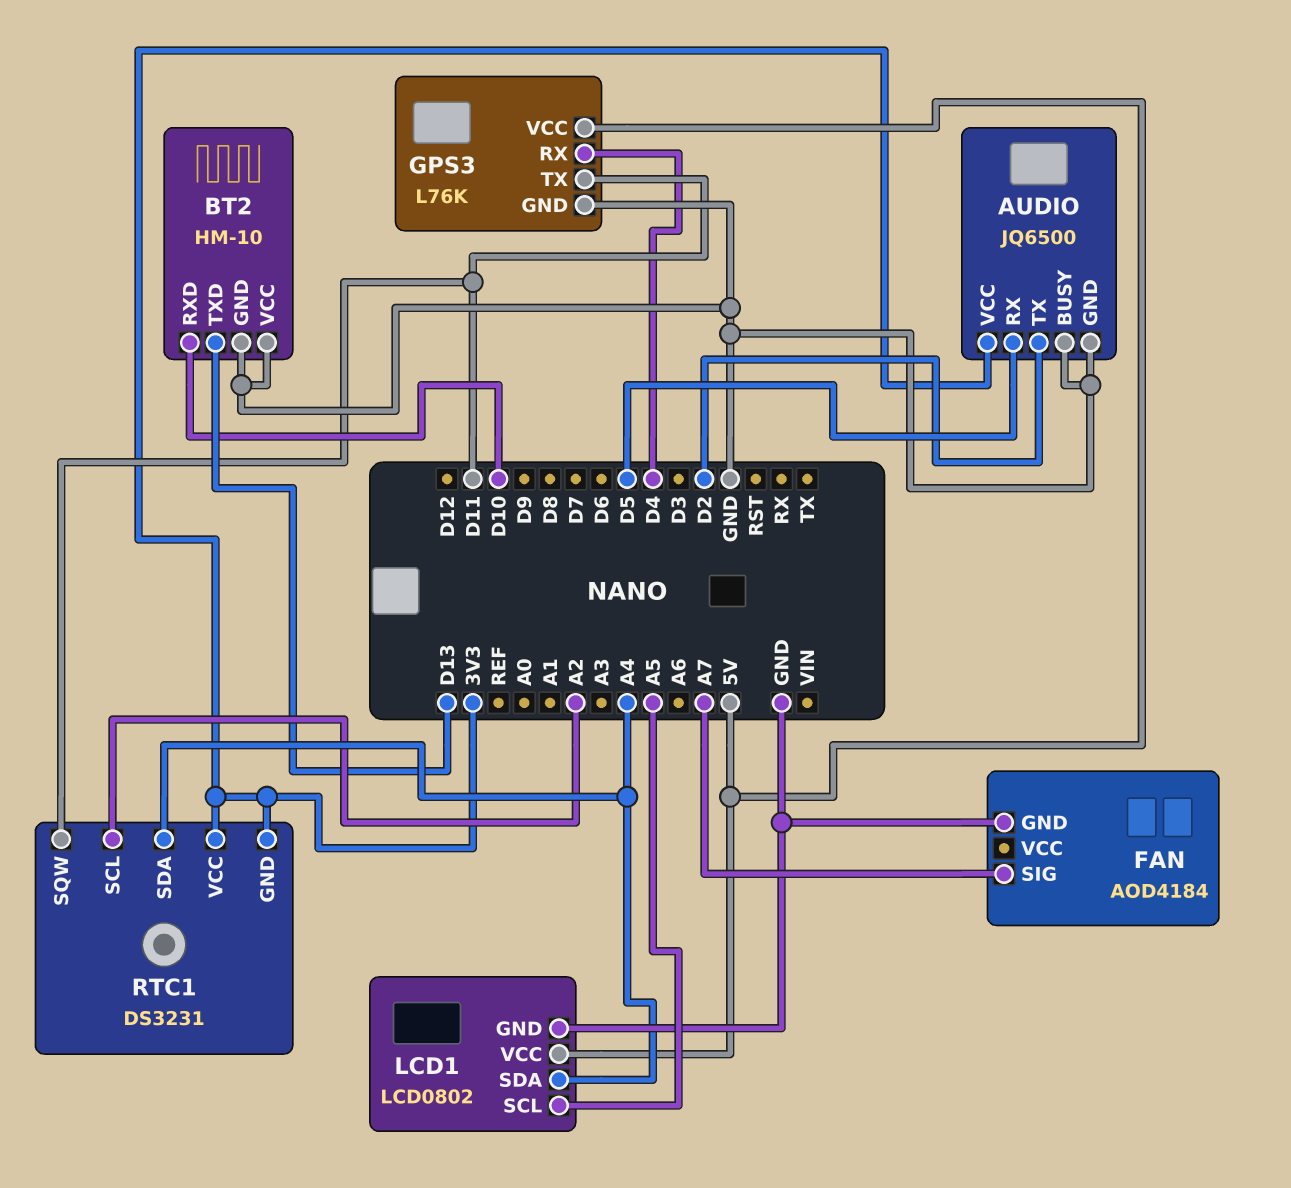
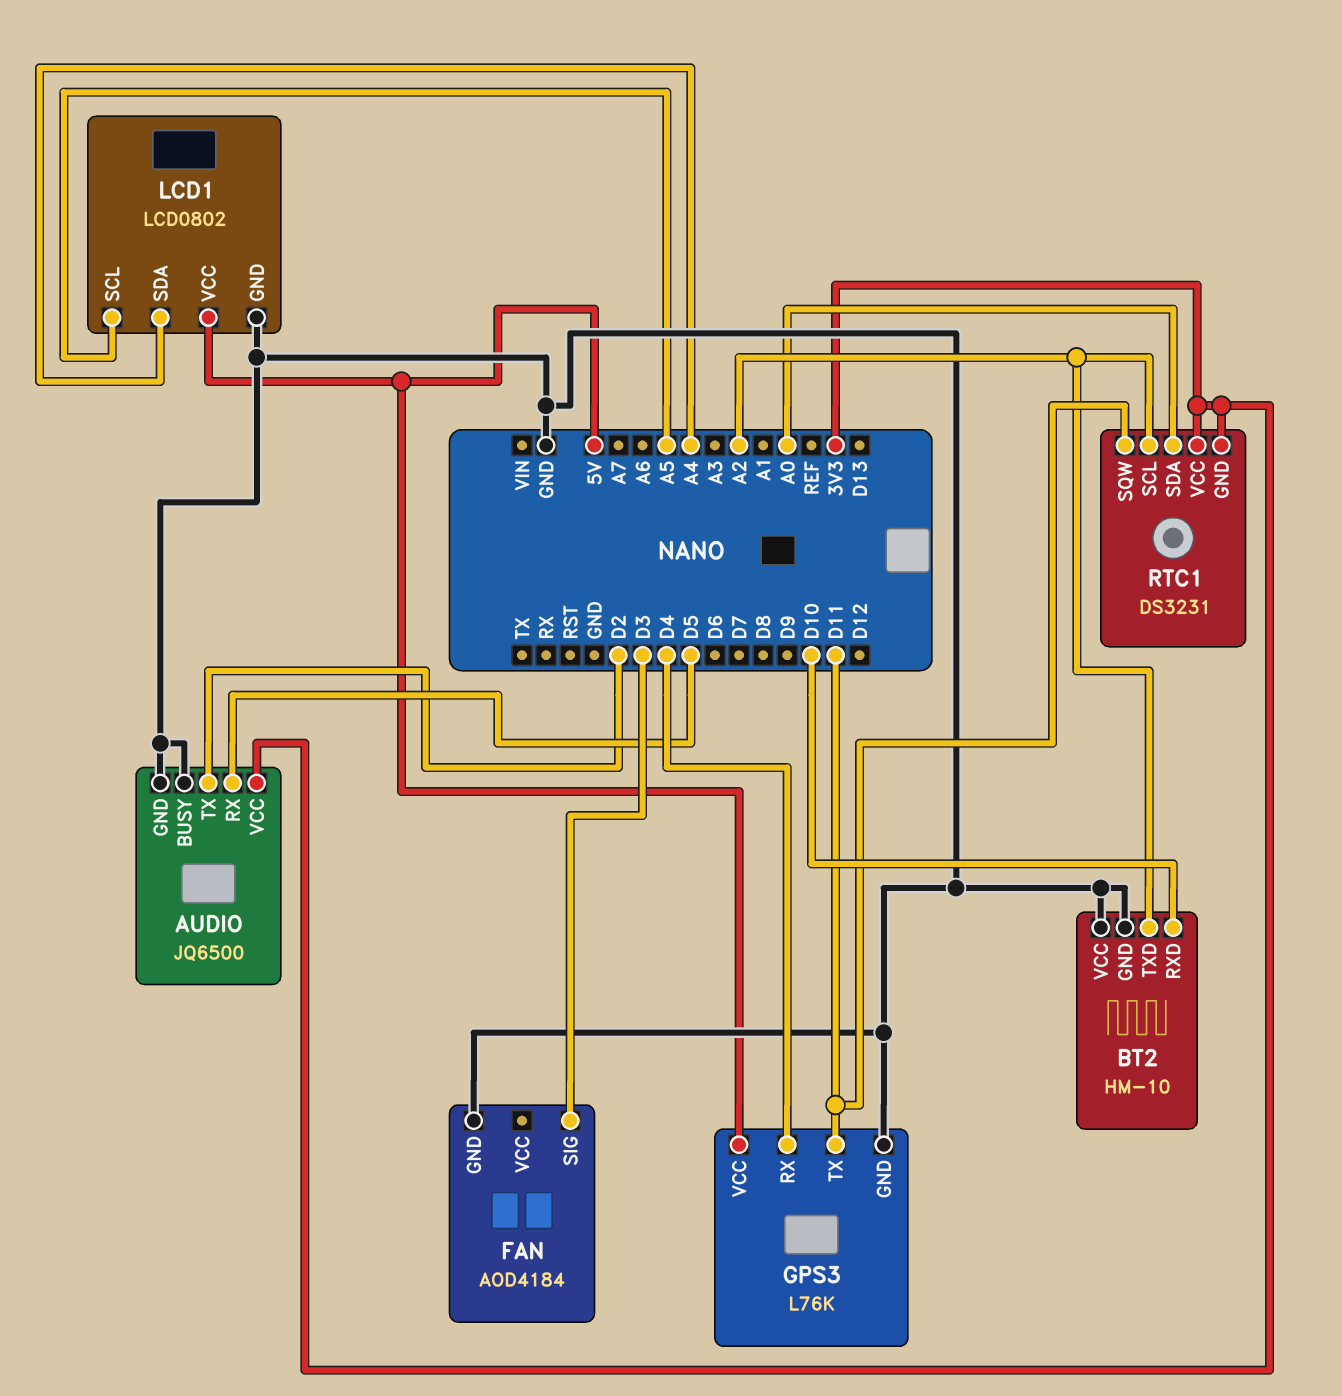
BT2 pin TXD: D13 -> A2
FAN pin SIG: A7 -> D3
RTC1 pin SDA: A4 -> A0

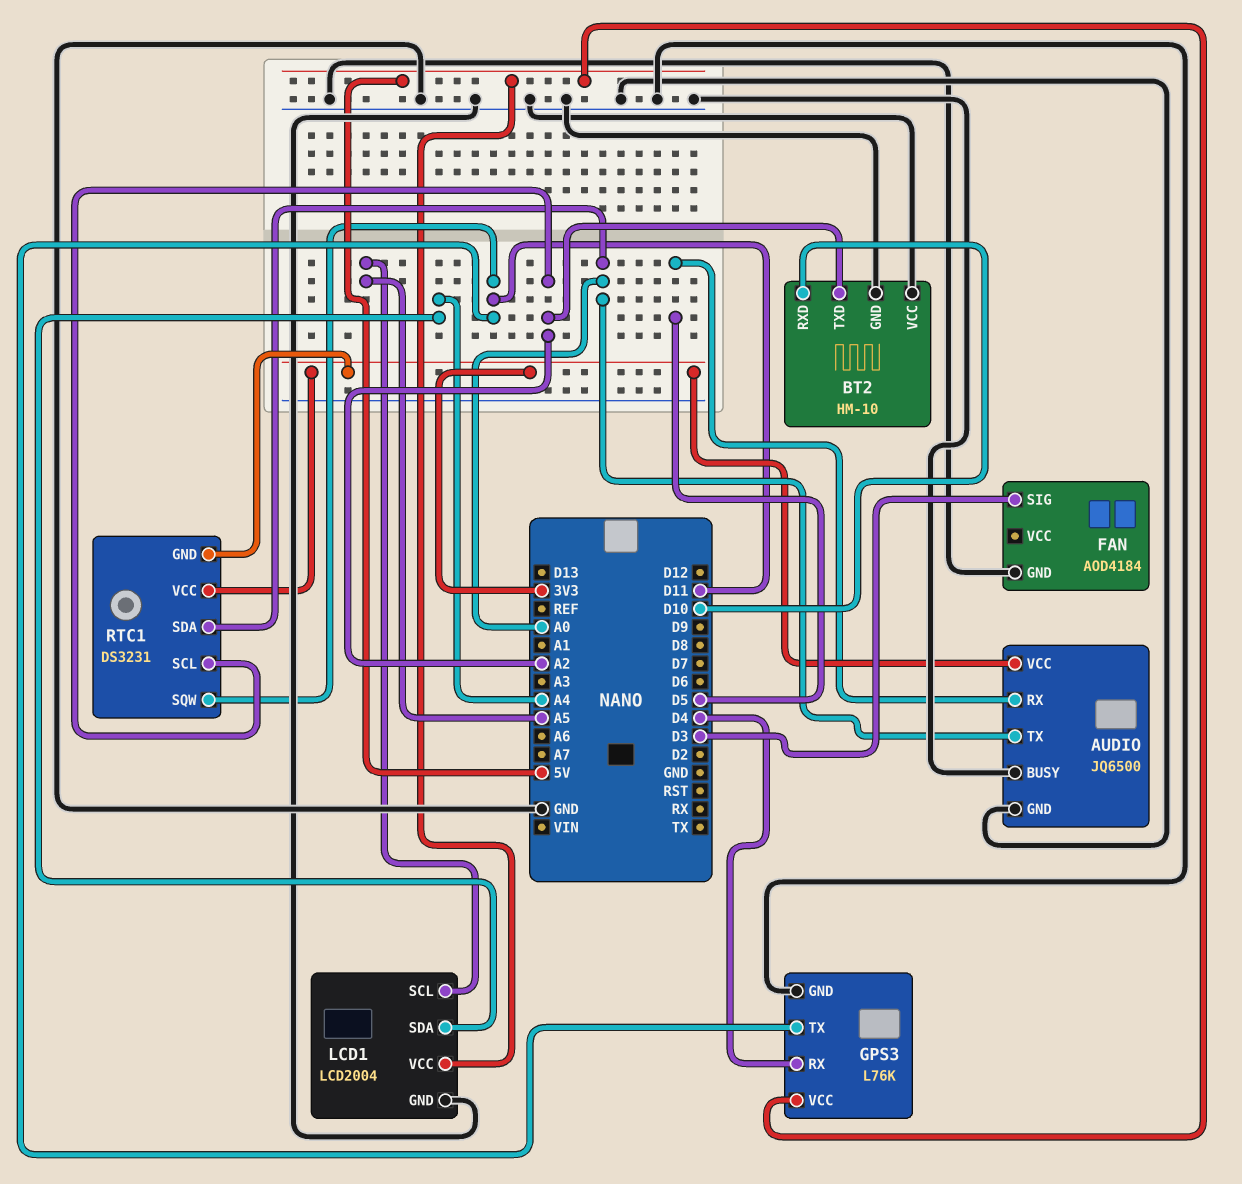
AUDIO pin TX: D2 -> A0
LCD1: LCD0802 -> LCD2004

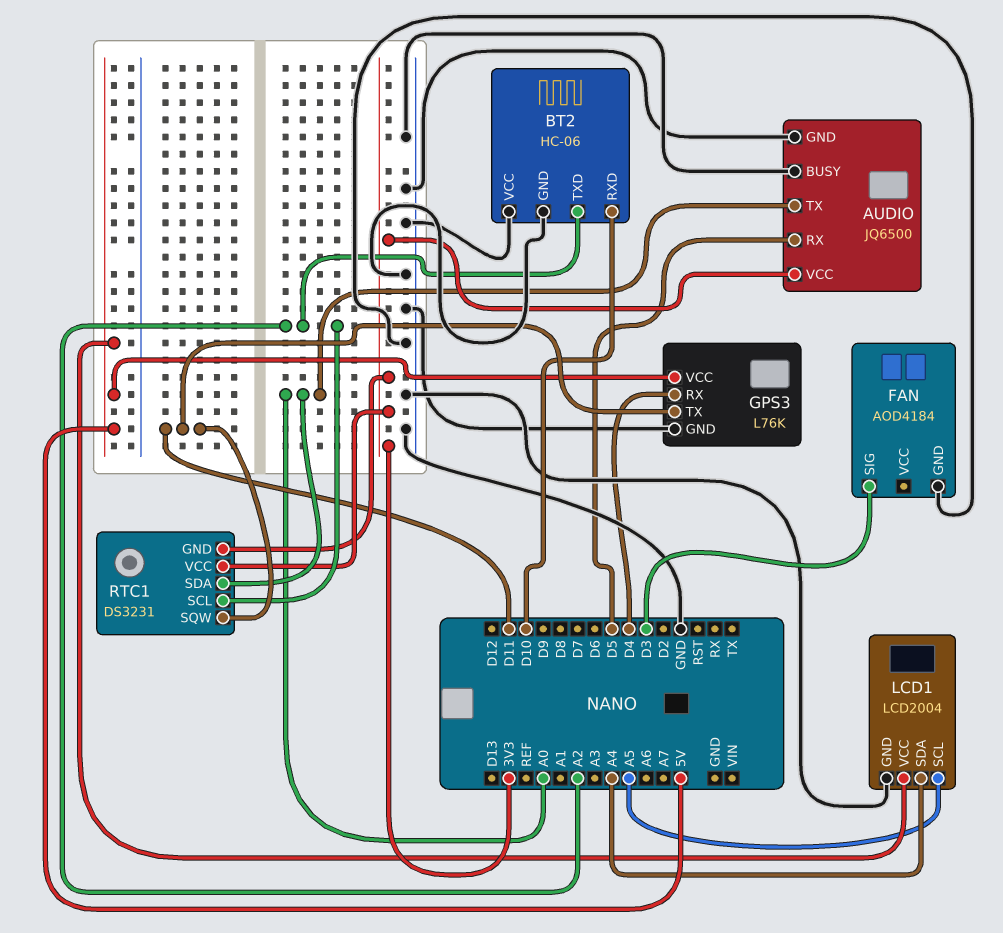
BT2: HM-10 -> HC-06

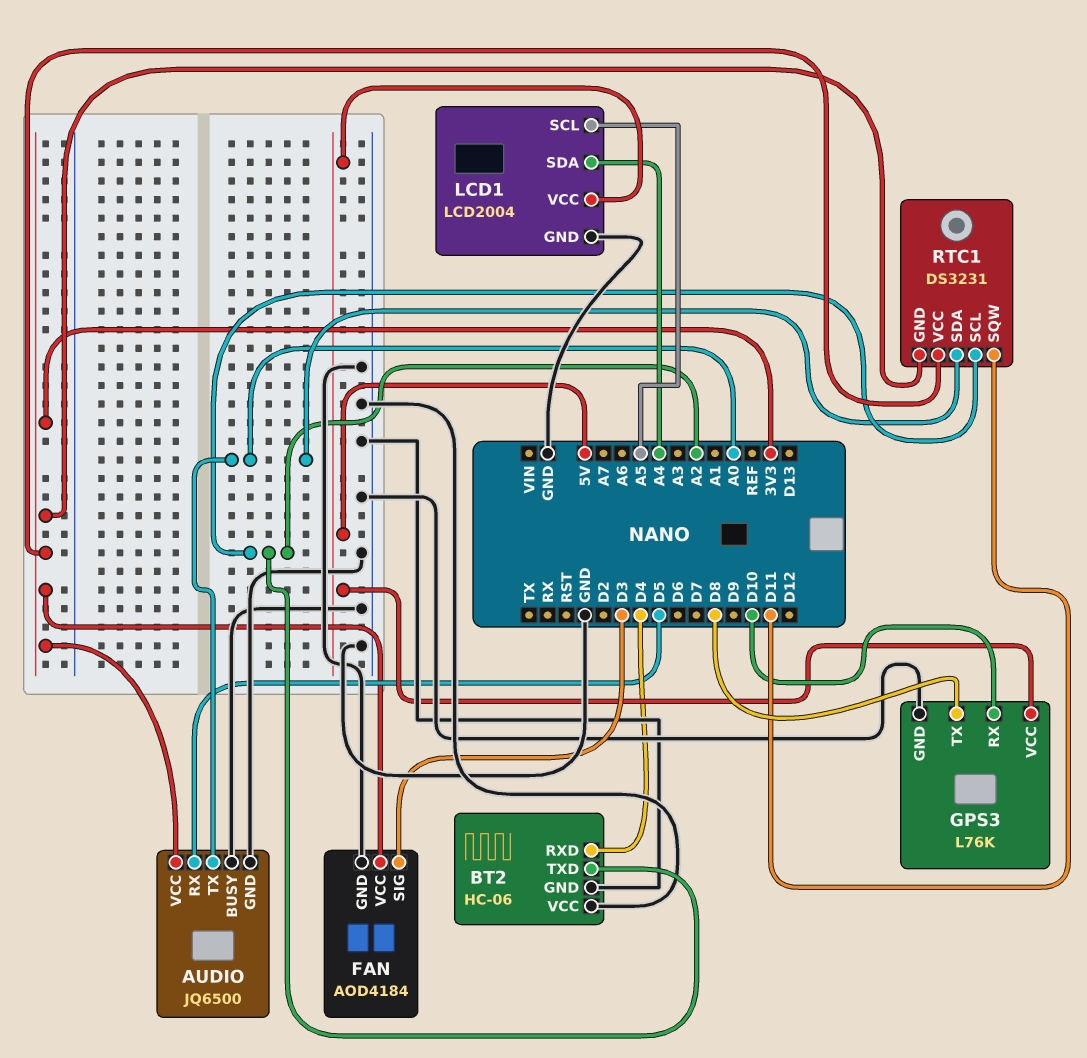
BT2 pin RXD: D10 -> D4
FAN pin VCC: none -> 3V3
GPS3 pin RX: D4 -> D10
GPS3 pin TX: D11 -> D8

